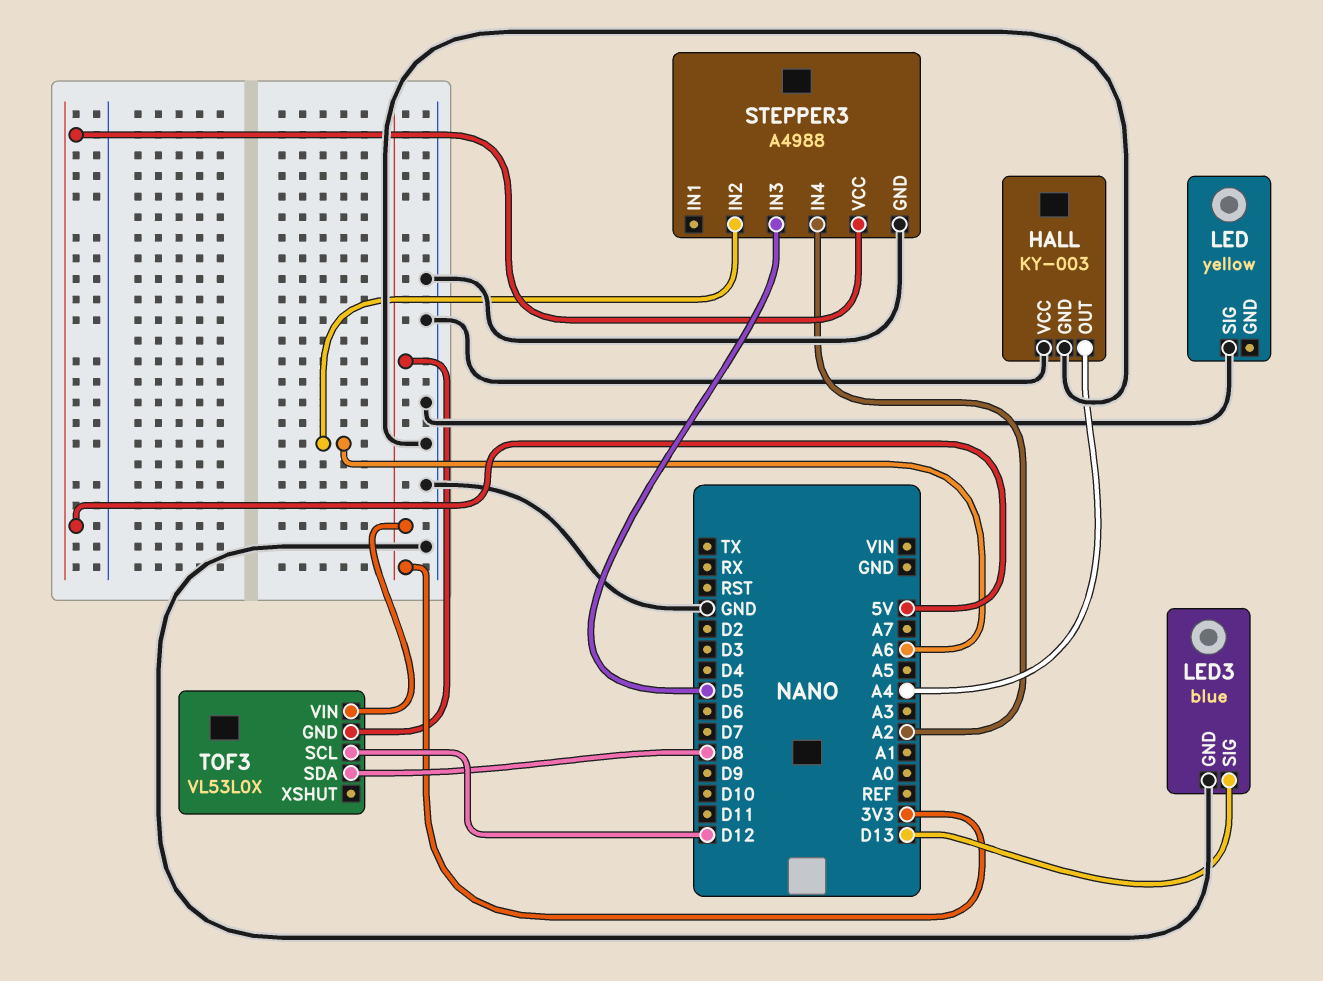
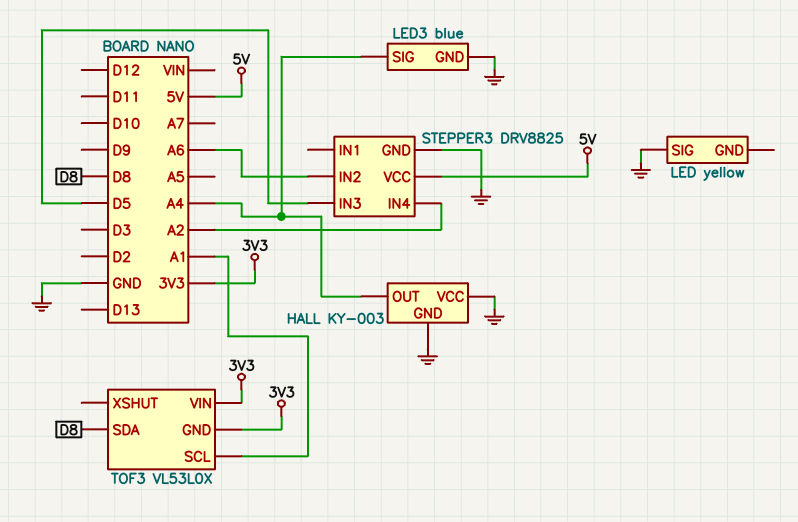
LED3 pin SIG: D13 -> A4
STEPPER3: A4988 -> DRV8825
TOF3 pin SCL: D12 -> A1

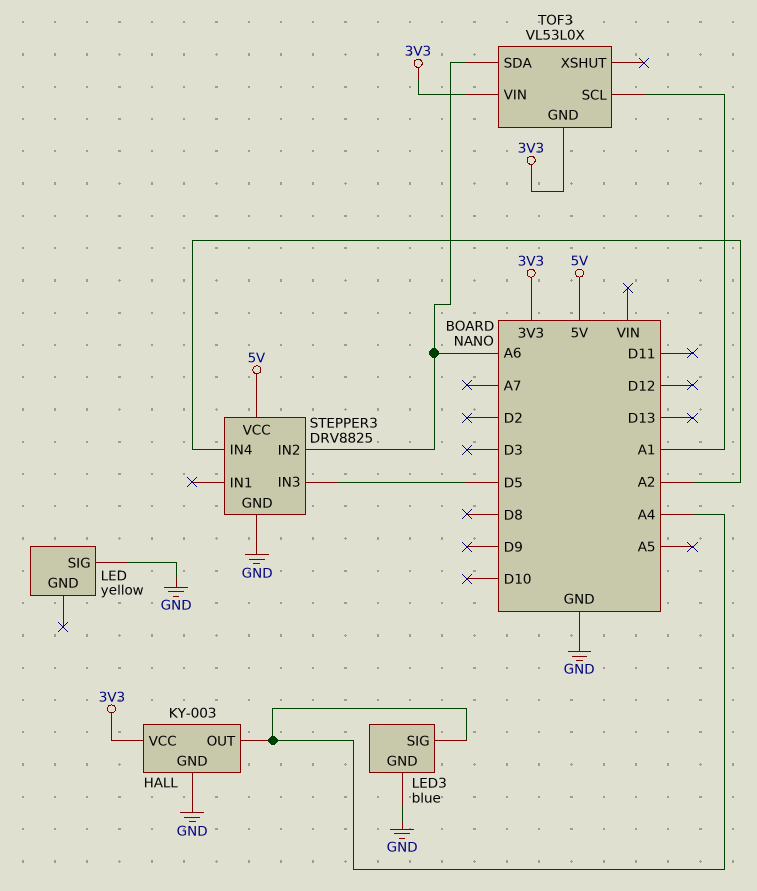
HALL pin VCC: GND -> 3V3
TOF3 pin SDA: D8 -> A6

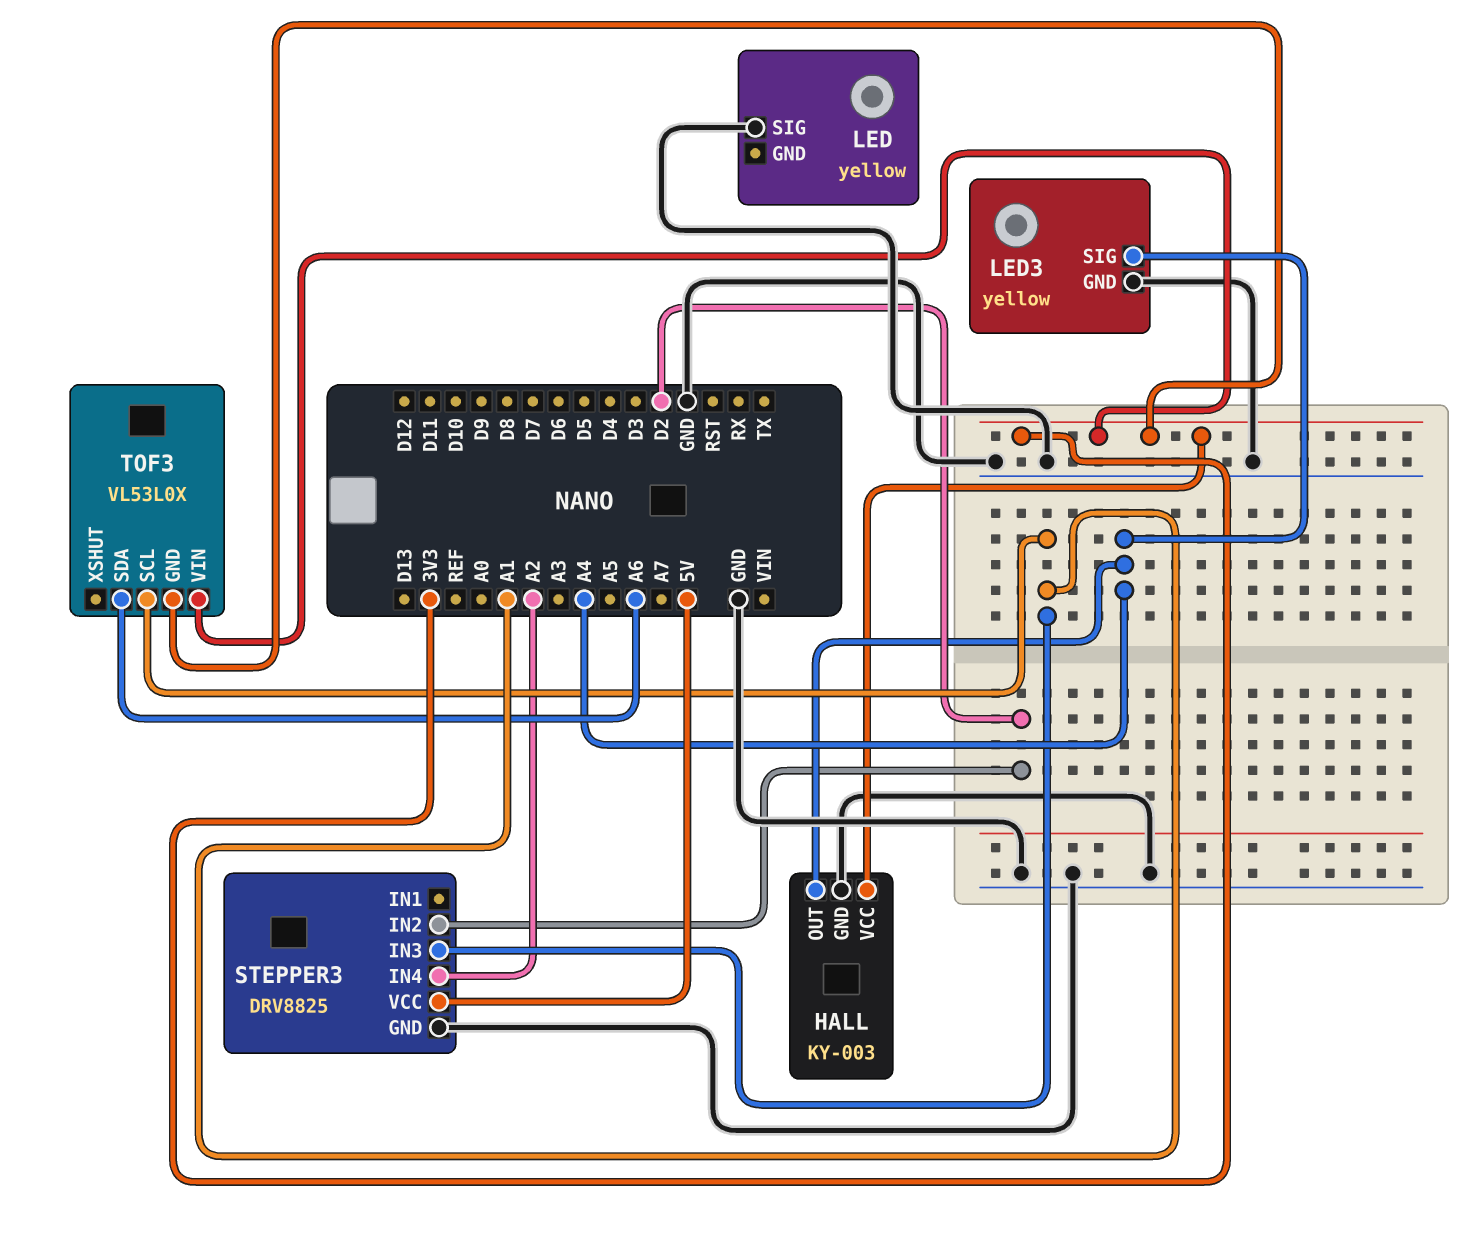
LED3: blue -> yellow
STEPPER3 pin IN2: A6 -> D2
STEPPER3 pin IN3: D5 -> A1

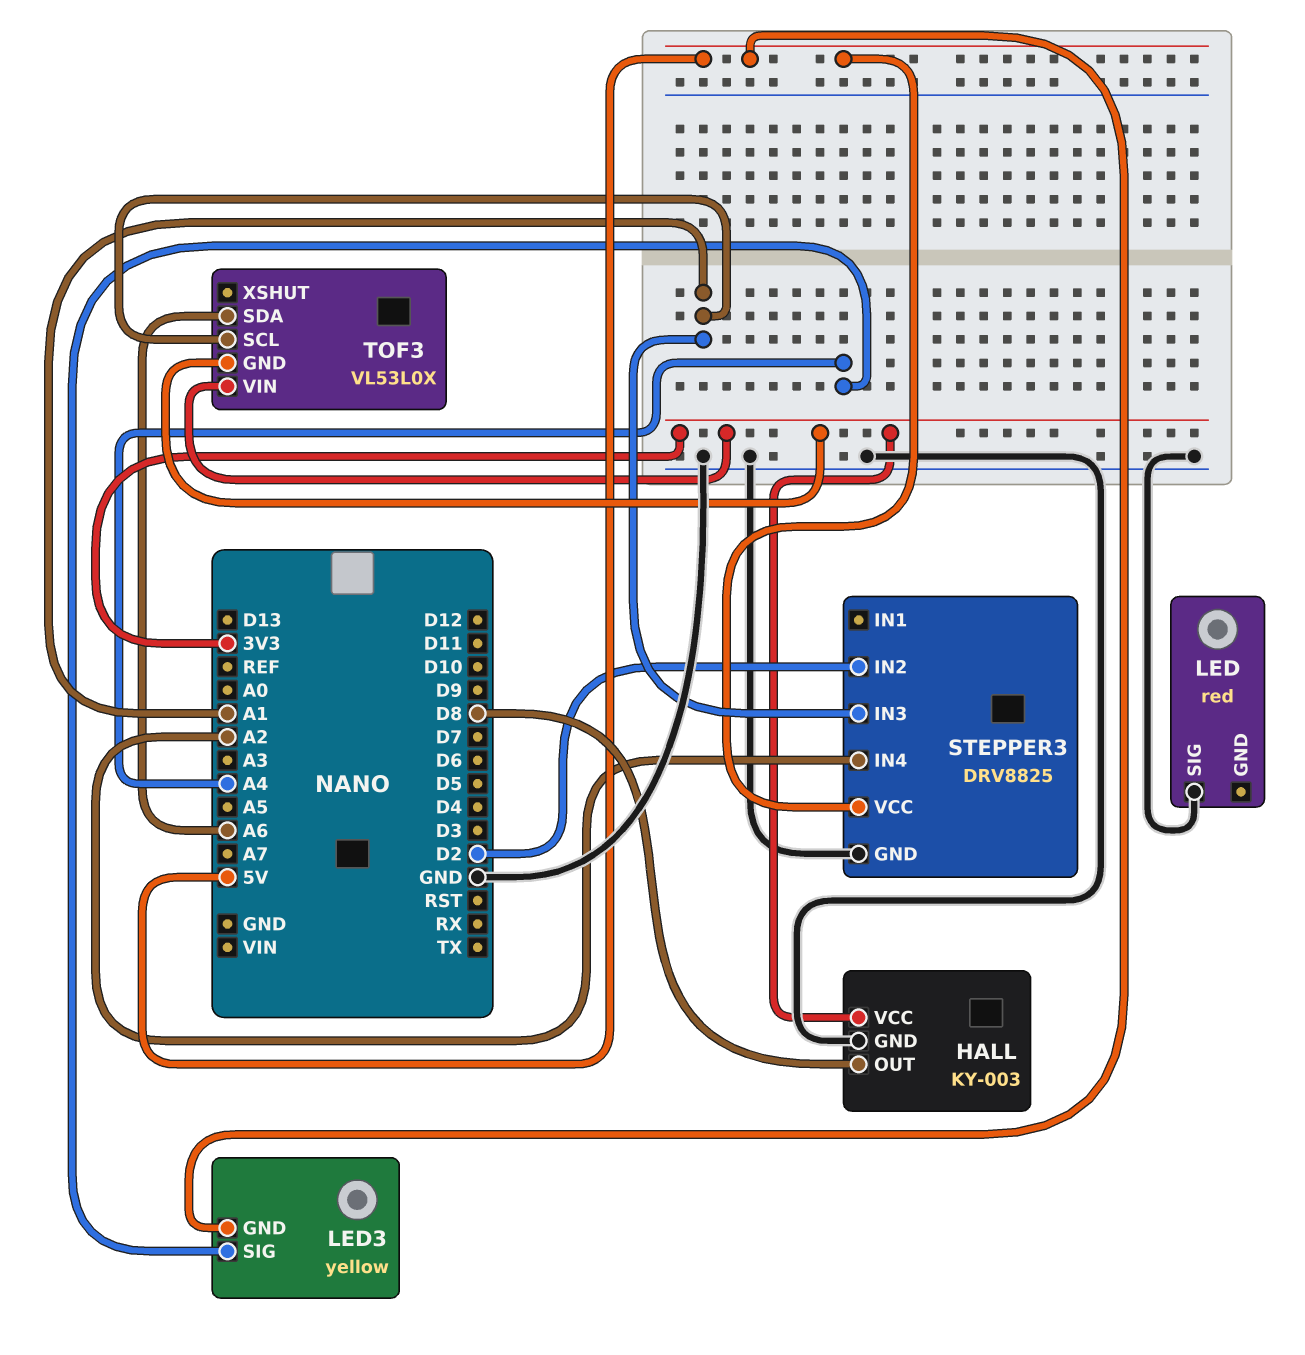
HALL pin OUT: A4 -> D8
LED: yellow -> red
LED3 pin GND: GND -> 5V

